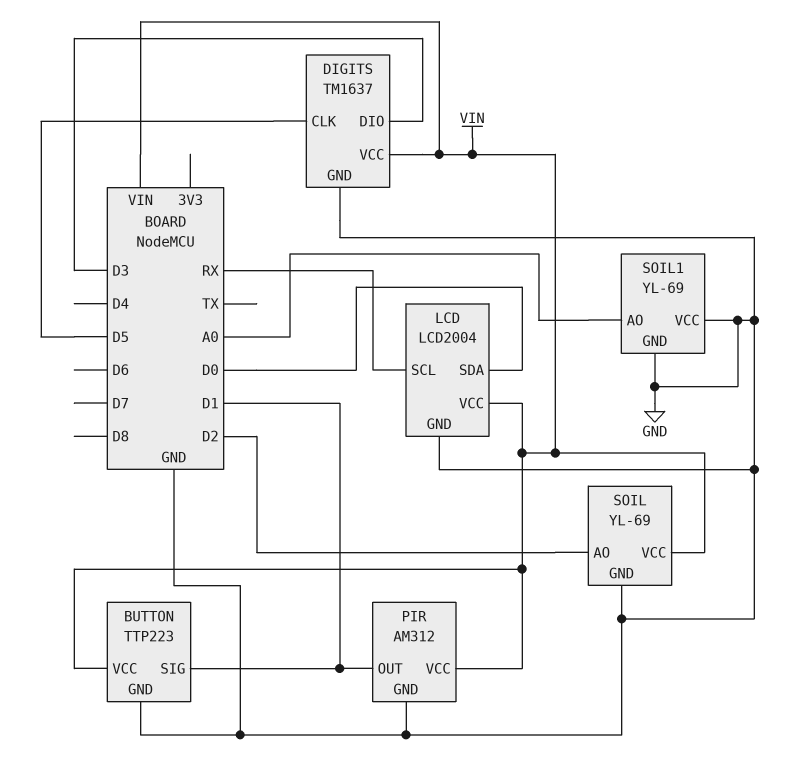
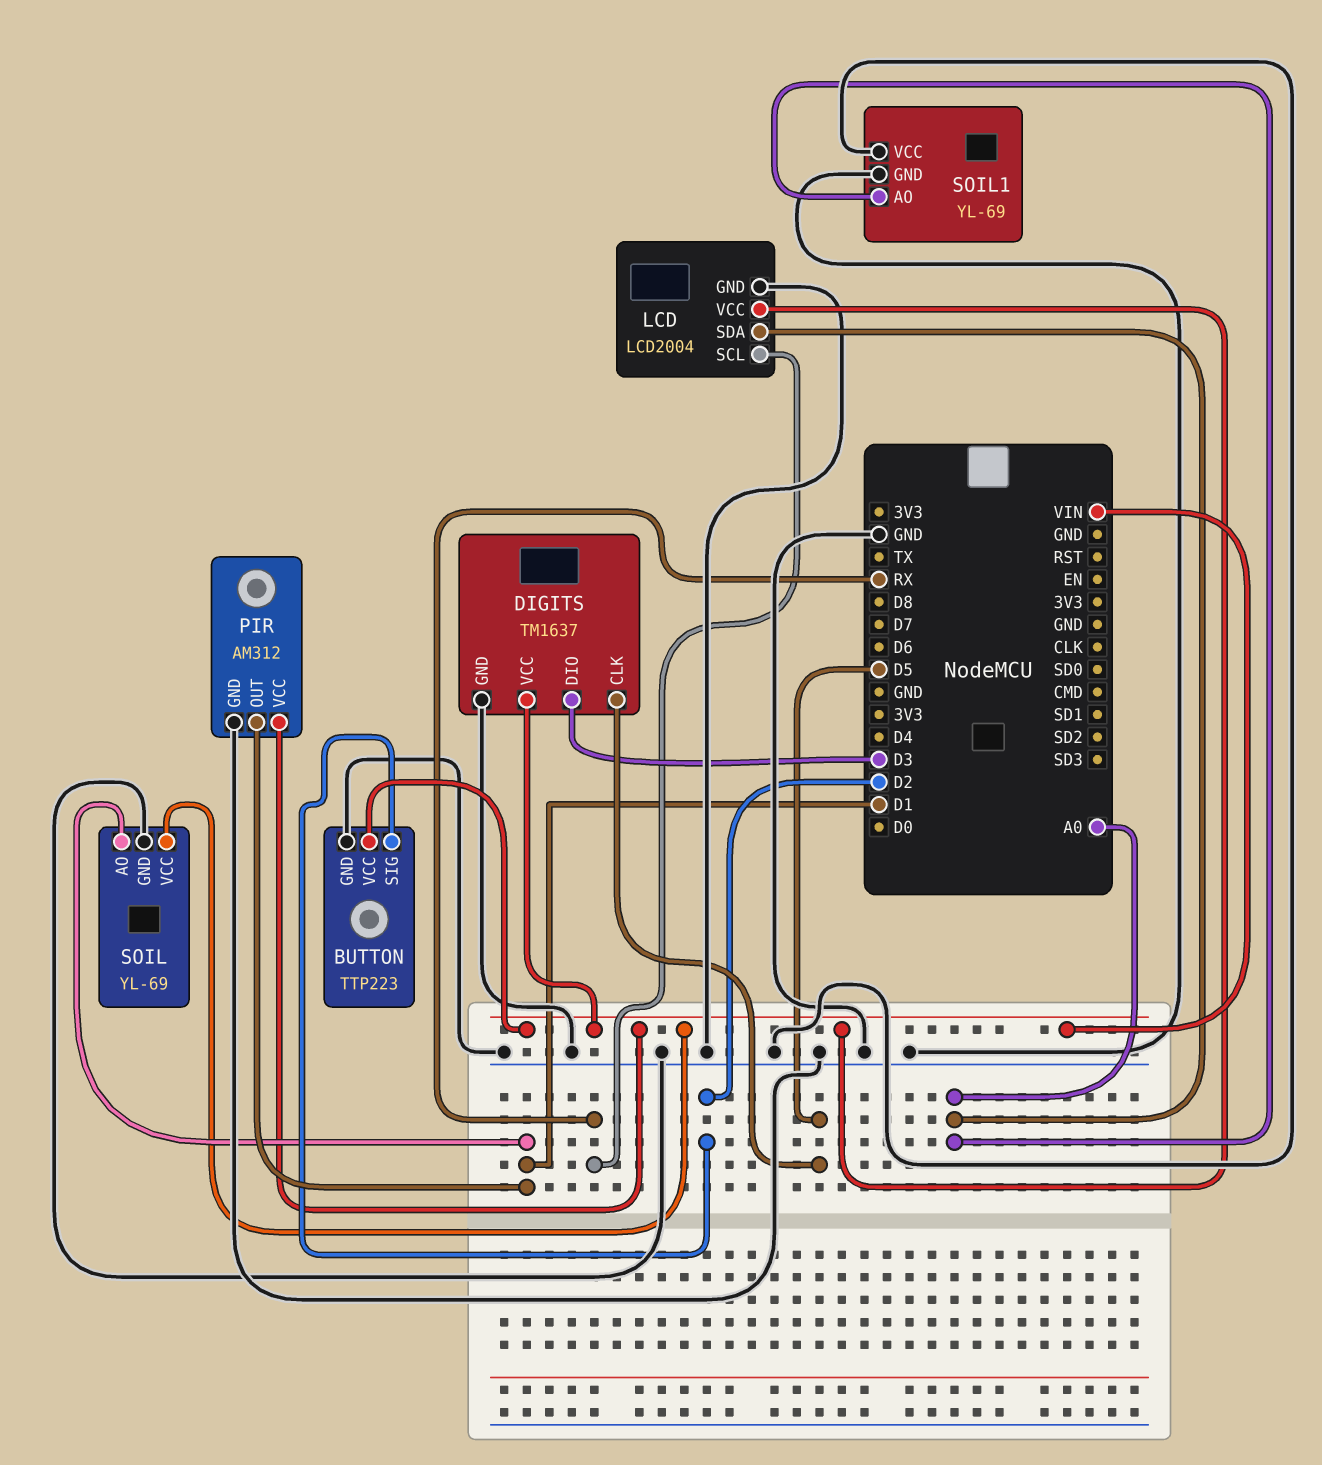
BUTTON pin SIG: D1 -> D2
LCD pin SDA: D0 -> A0
SOIL pin AO: D2 -> D1

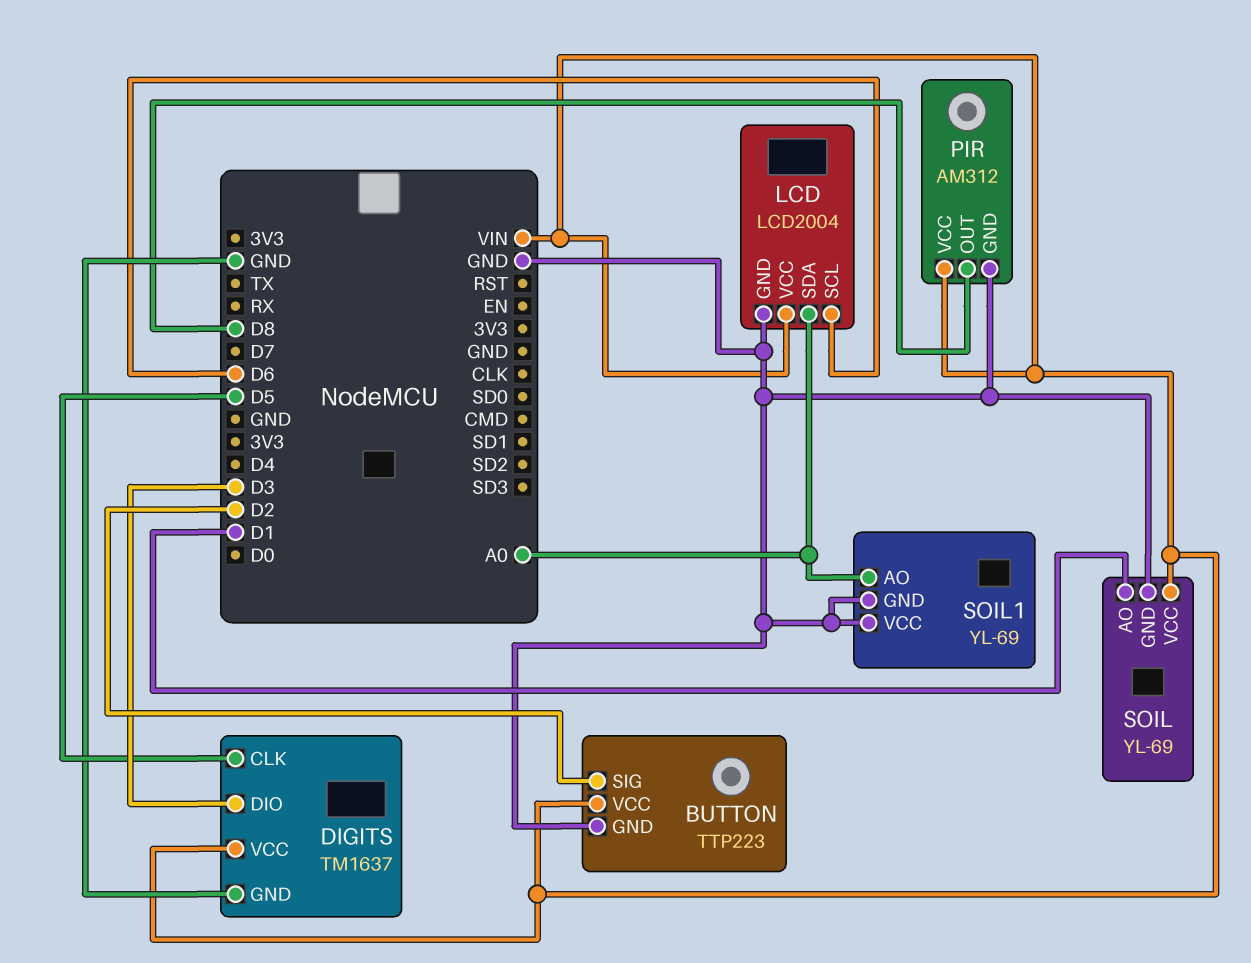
LCD pin SCL: RX -> D6
PIR pin OUT: D1 -> D8

